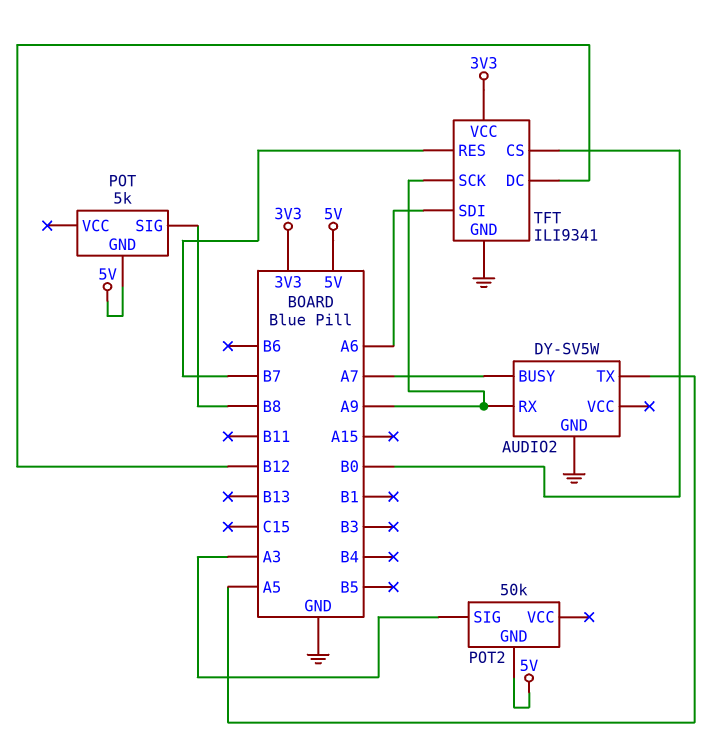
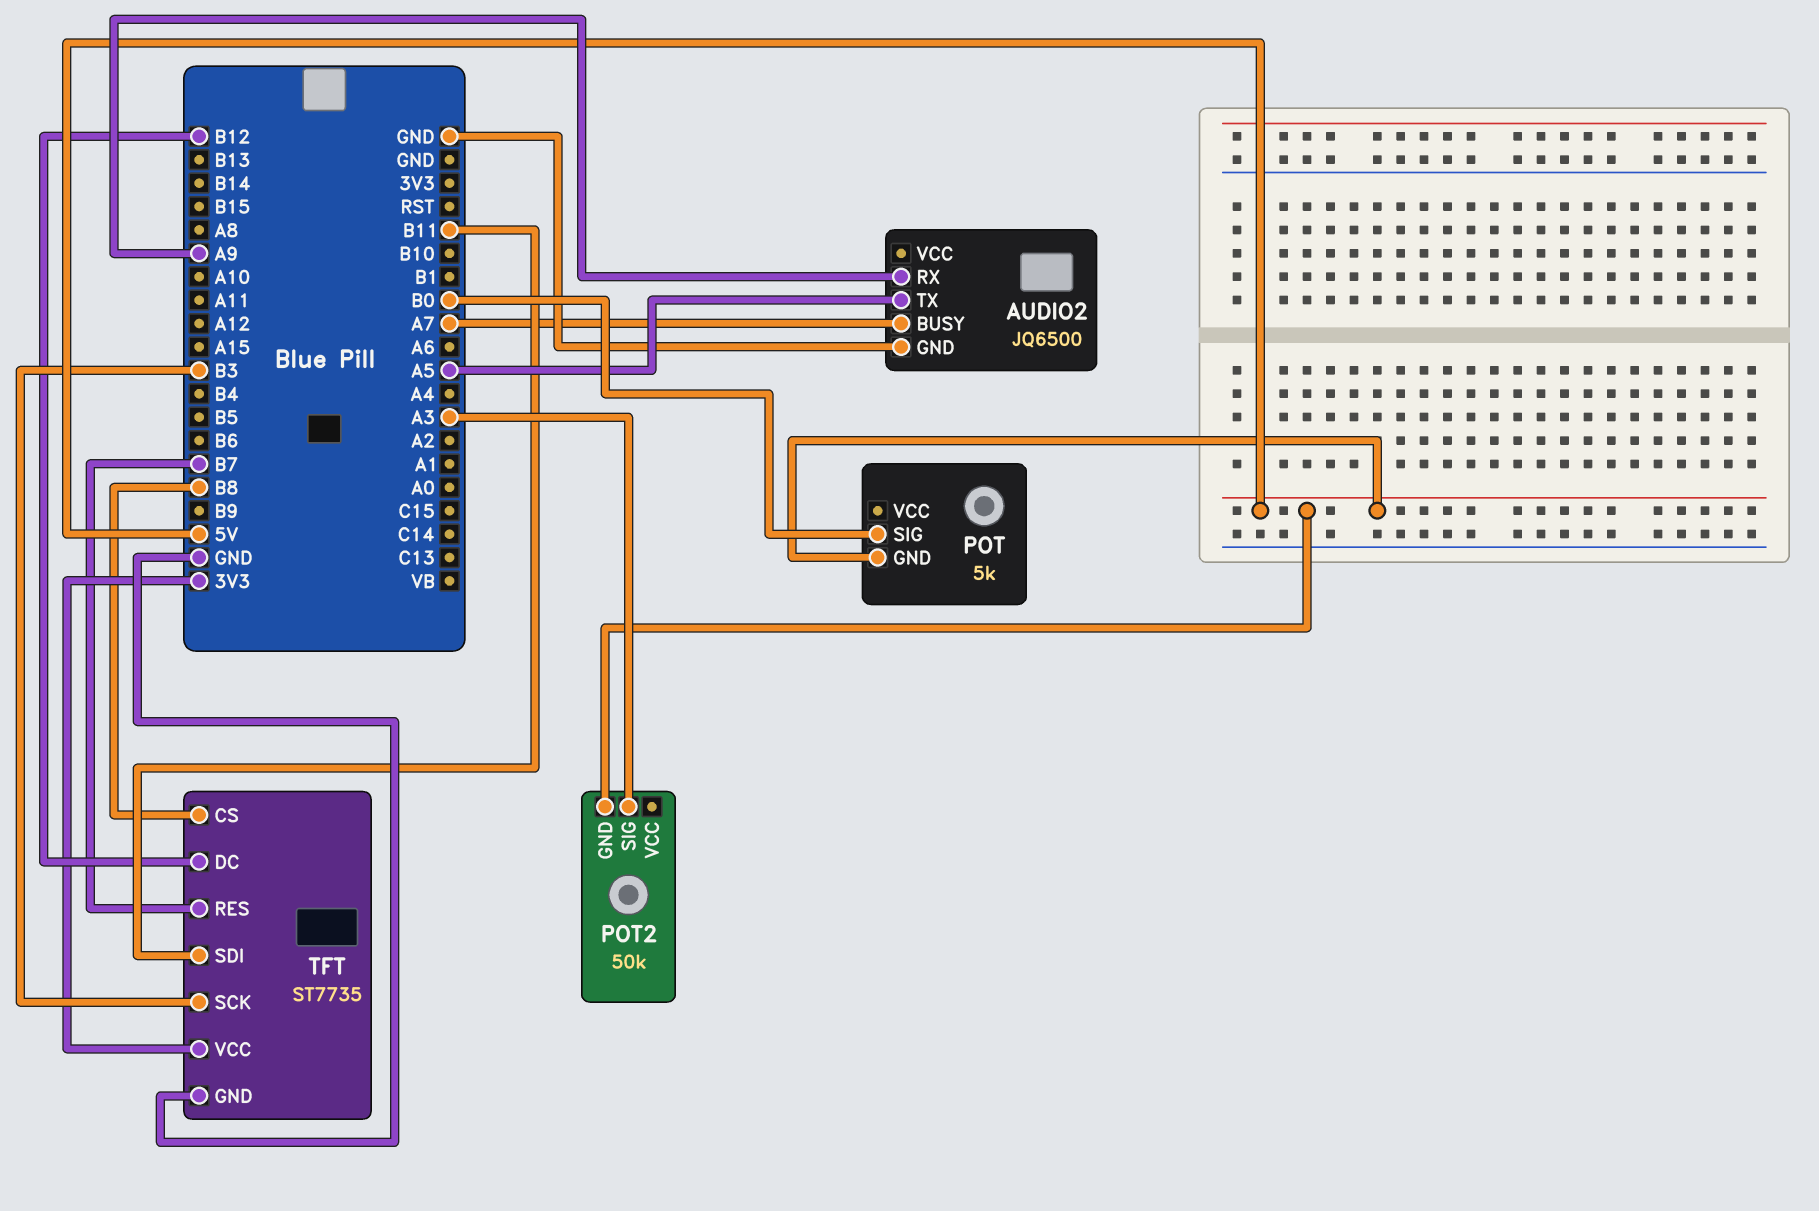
AUDIO2: DY-SV5W -> JQ6500
POT pin SIG: B8 -> B0
TFT: ILI9341 -> ST7735
TFT pin CS: B0 -> B8
TFT pin SCK: A9 -> B3
TFT pin SDI: A6 -> B11

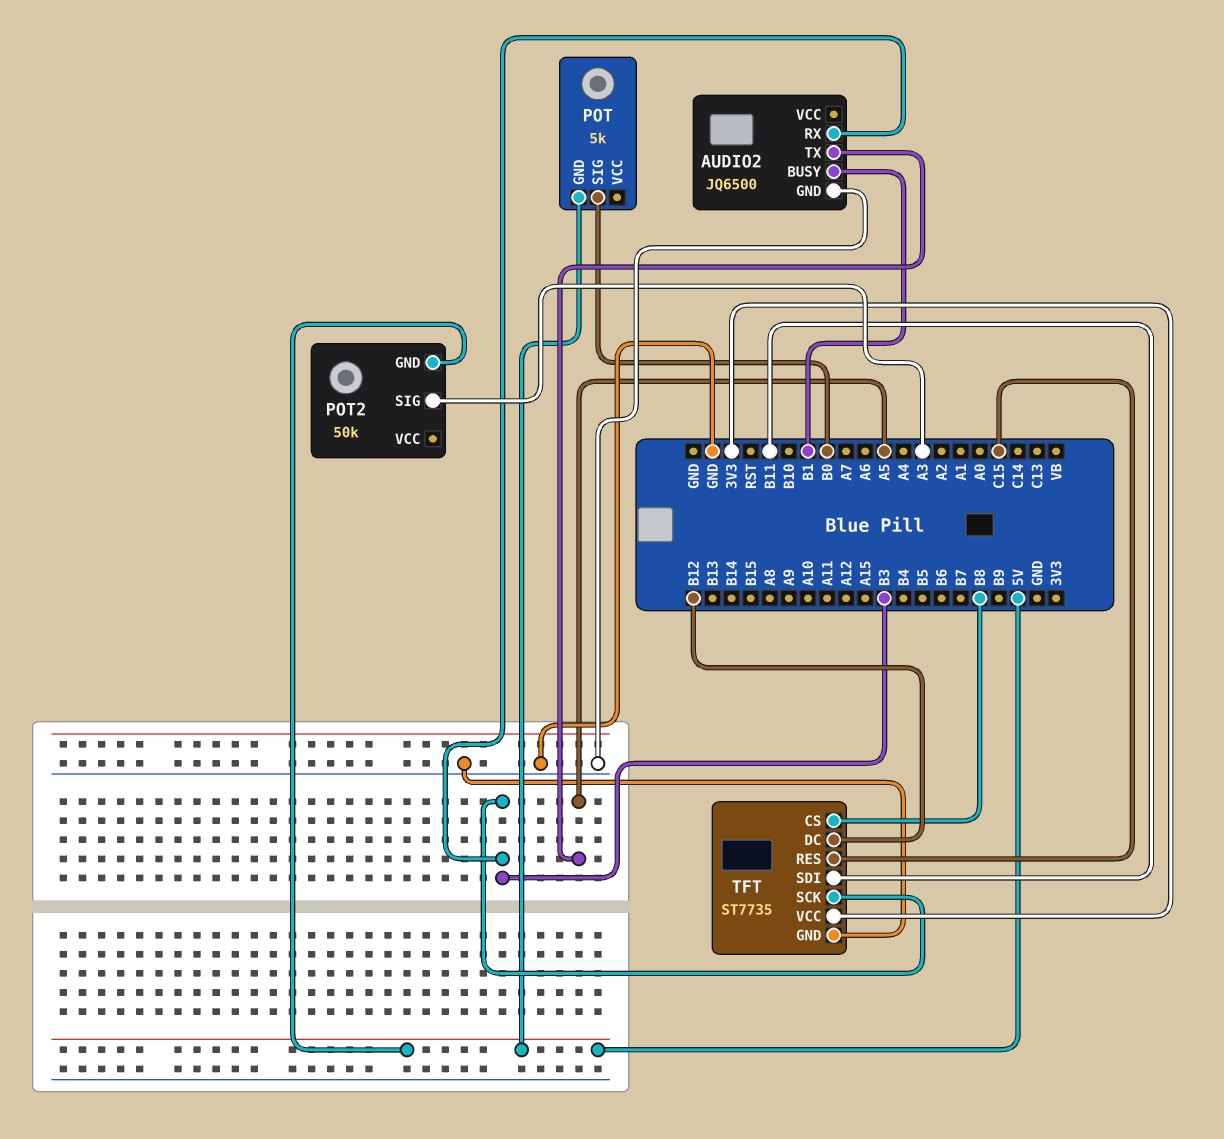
AUDIO2 pin BUSY: A7 -> B1
AUDIO2 pin RX: A9 -> B3
TFT pin RES: B7 -> C15

